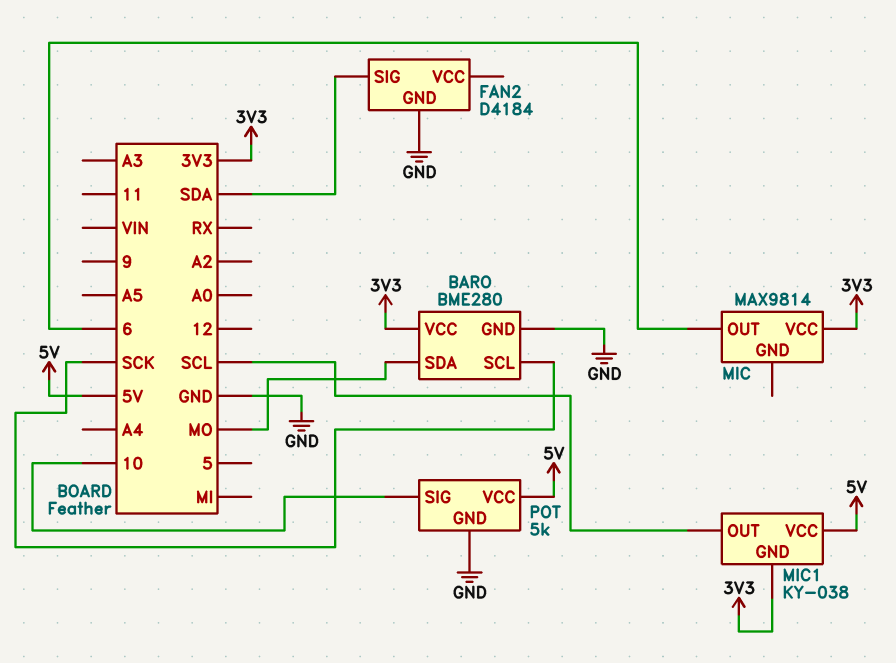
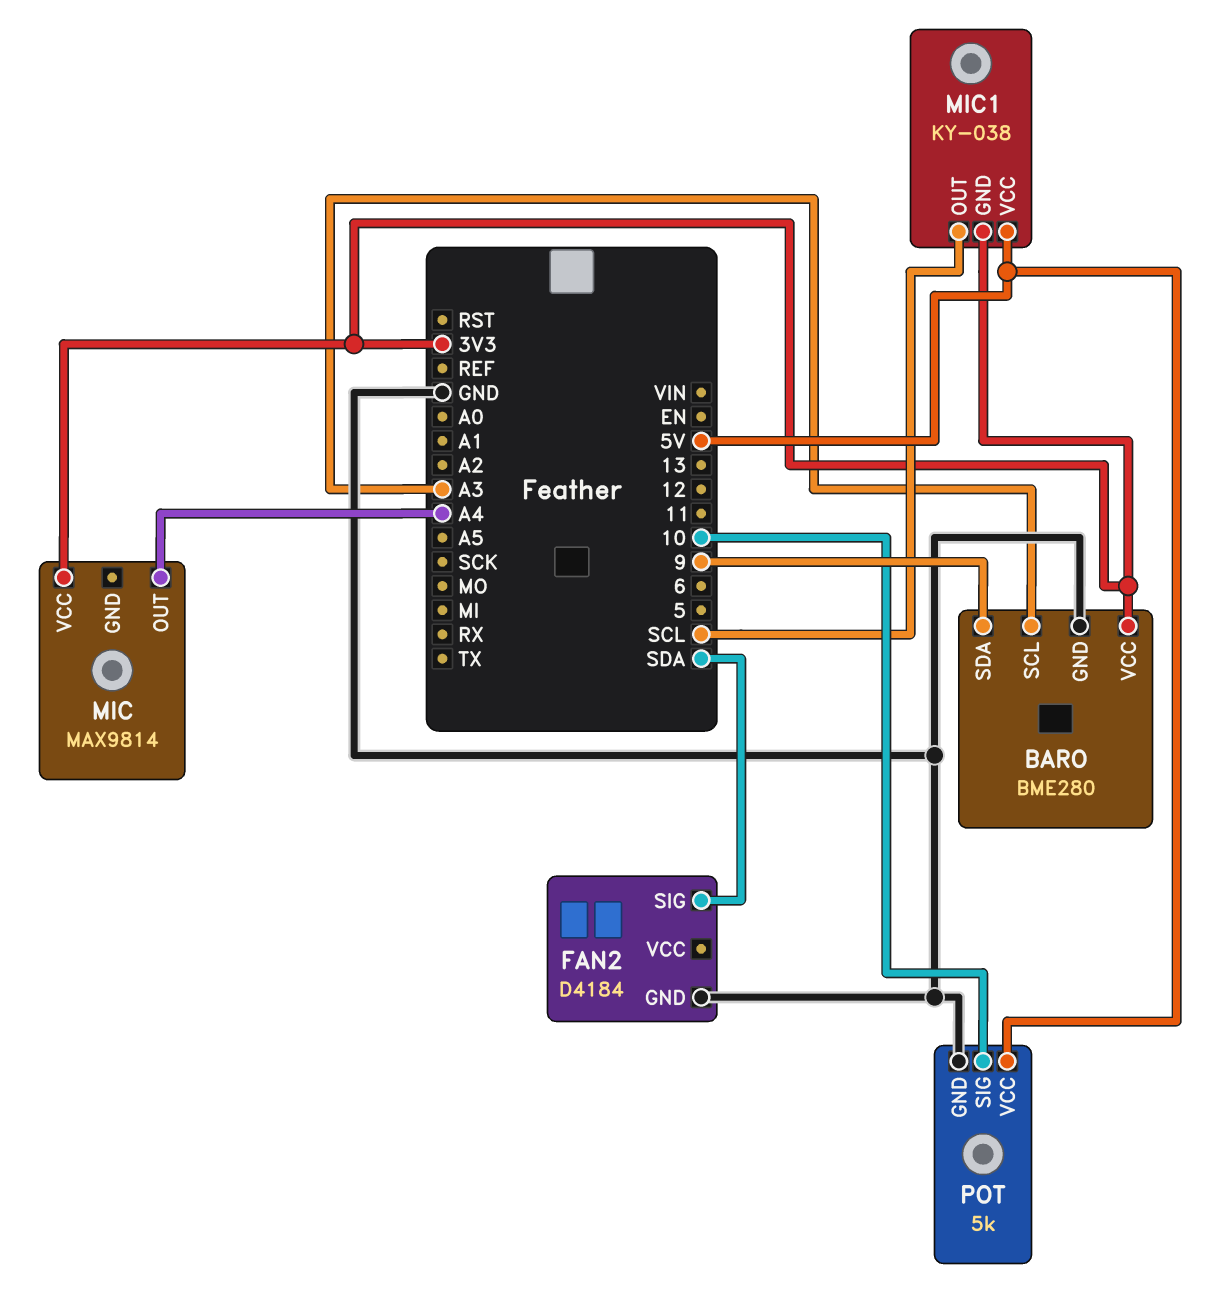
BARO pin SCL: SCK -> A3
BARO pin SDA: MO -> 9
MIC pin OUT: 6 -> A4

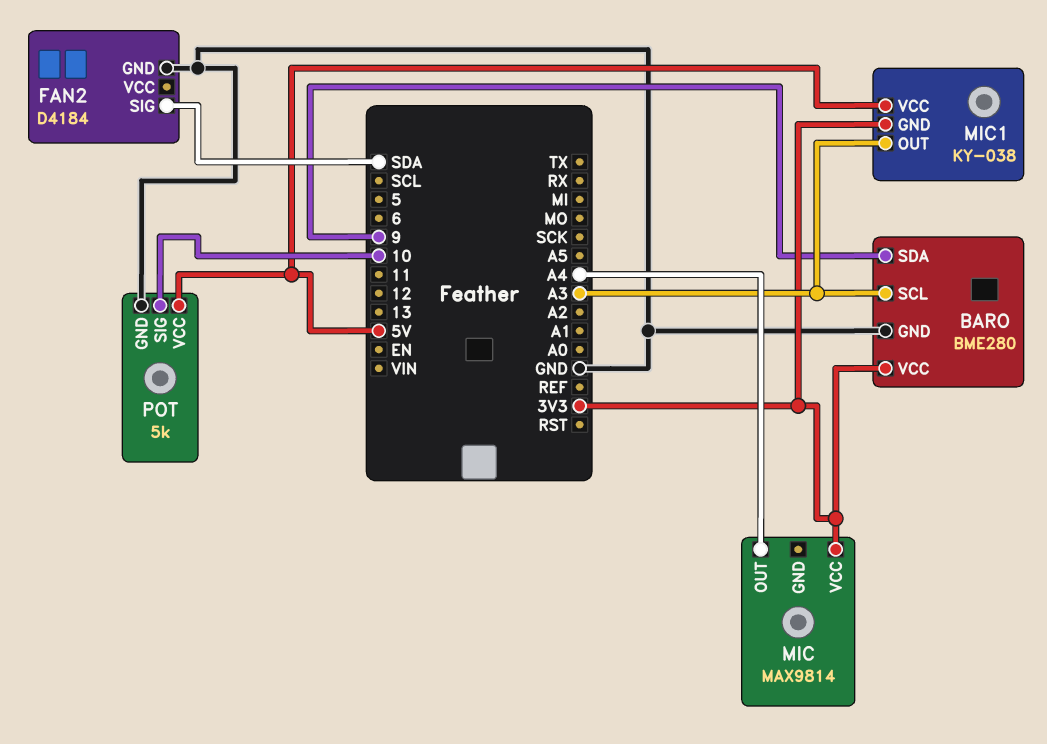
MIC1 pin OUT: SCL -> A3

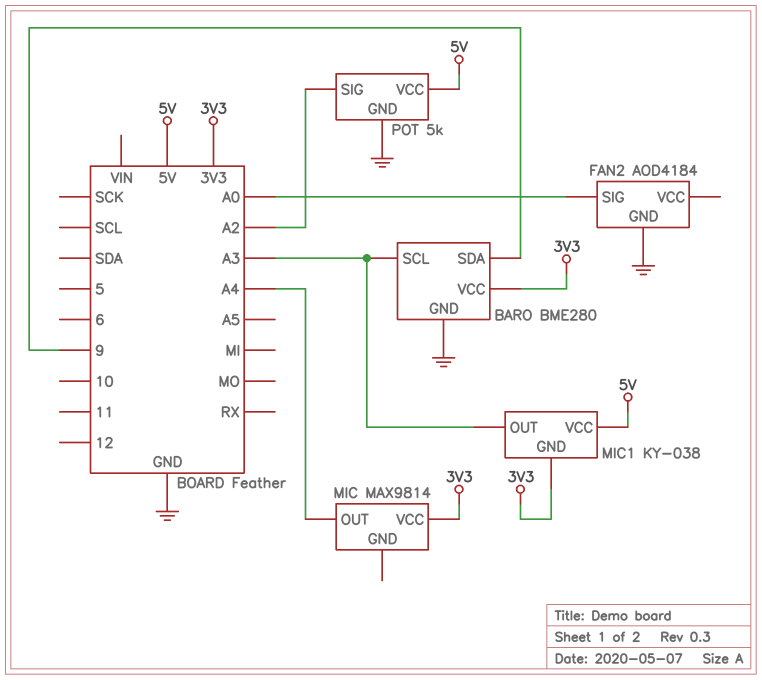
FAN2: D4184 -> AOD4184
FAN2 pin SIG: SDA -> A0
POT pin SIG: 10 -> A2

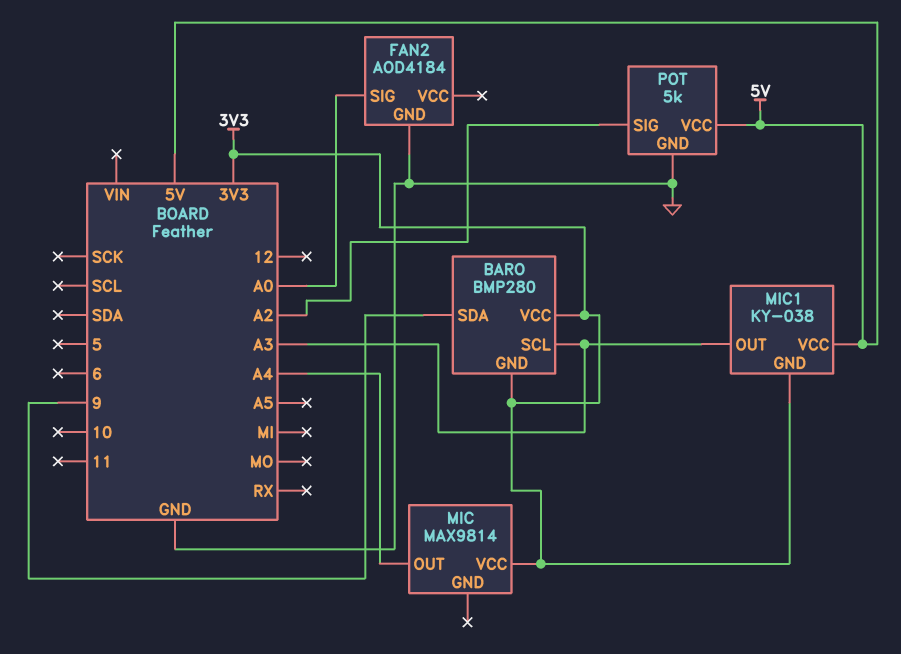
BARO: BME280 -> BMP280
BARO pin GND: GND -> 3V3

